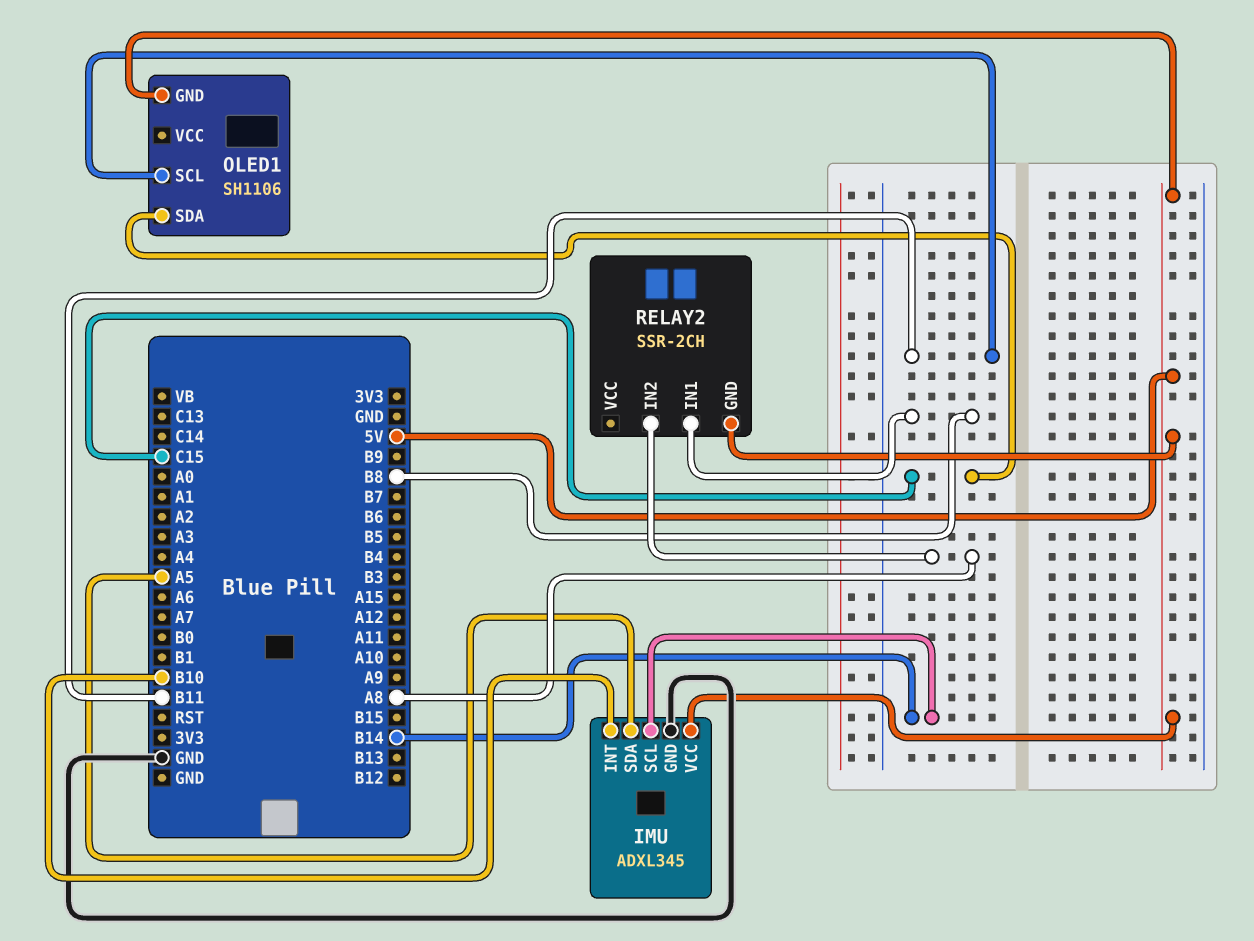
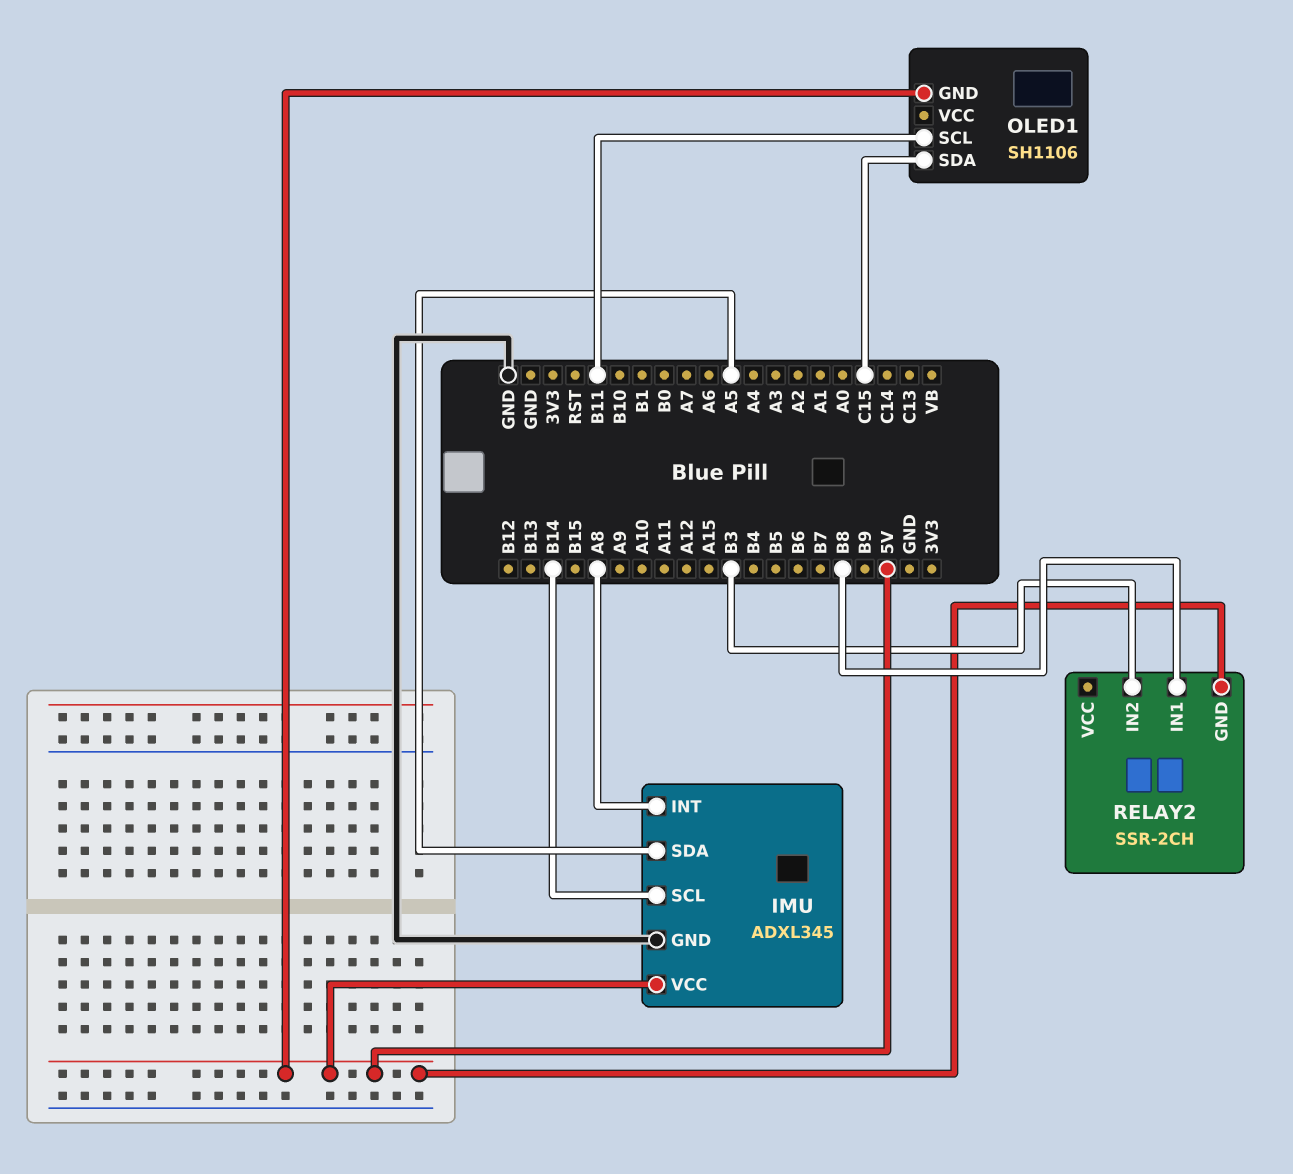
IMU pin INT: B10 -> A8
RELAY2 pin IN2: A8 -> B3

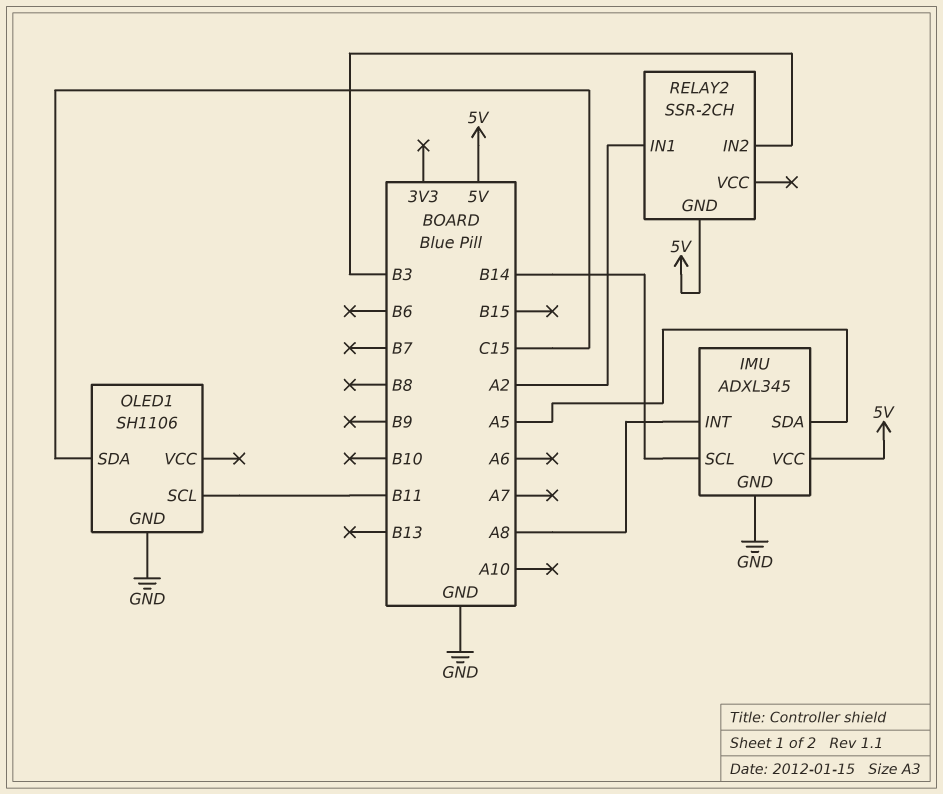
OLED1 pin GND: 5V -> GND
RELAY2 pin IN1: B8 -> A2

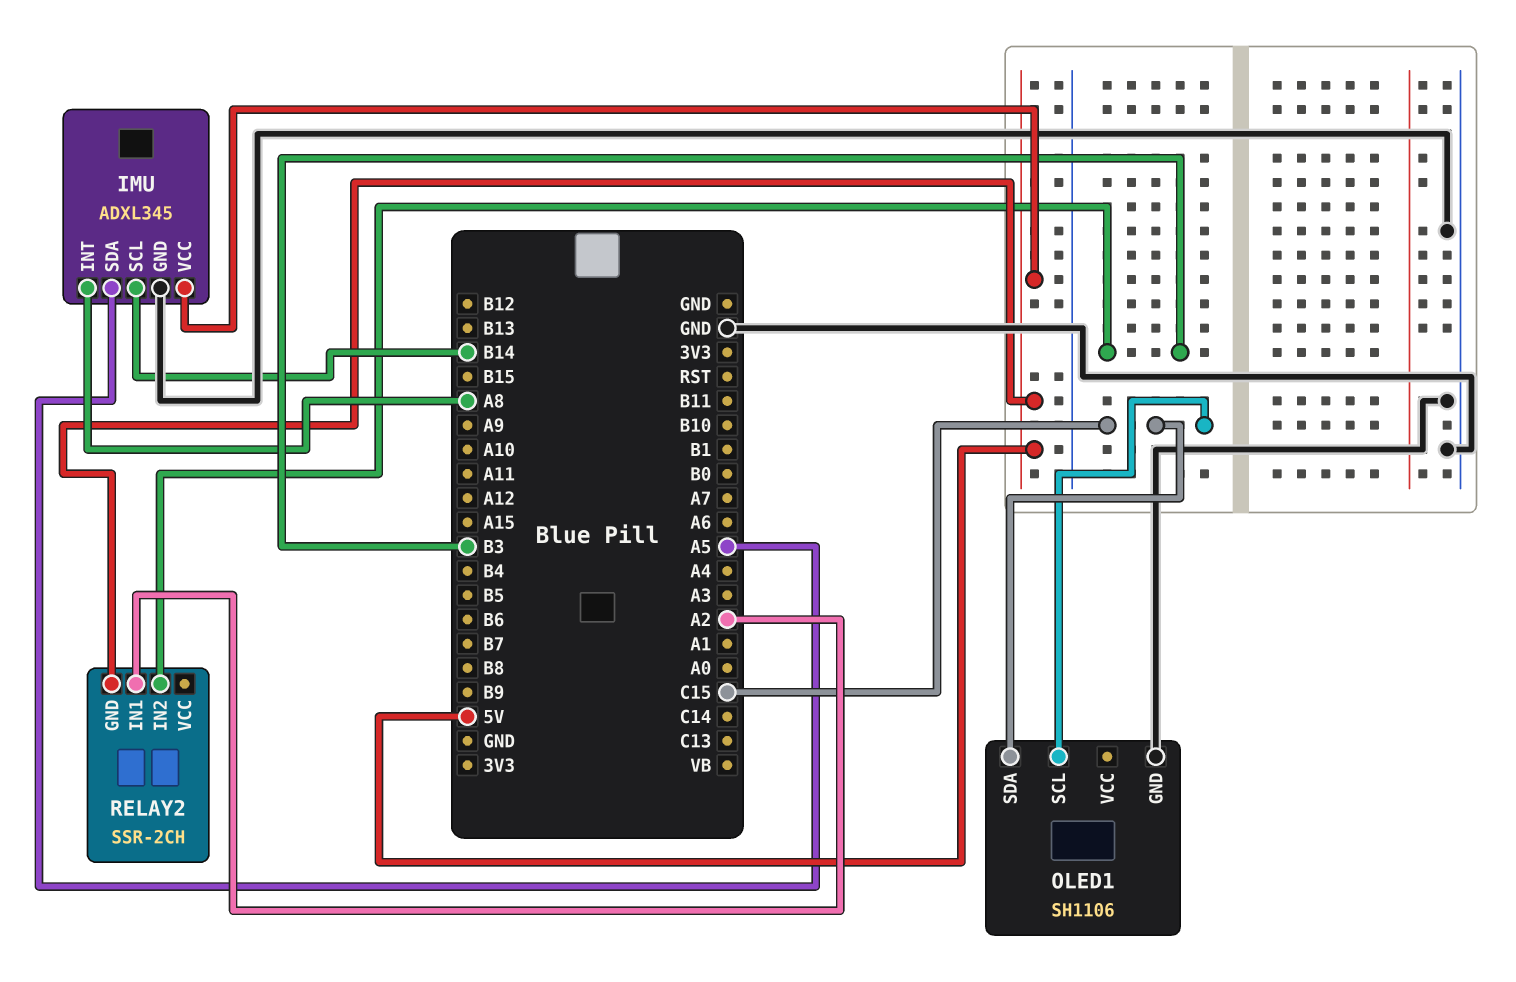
OLED1 pin SCL: B11 -> C15

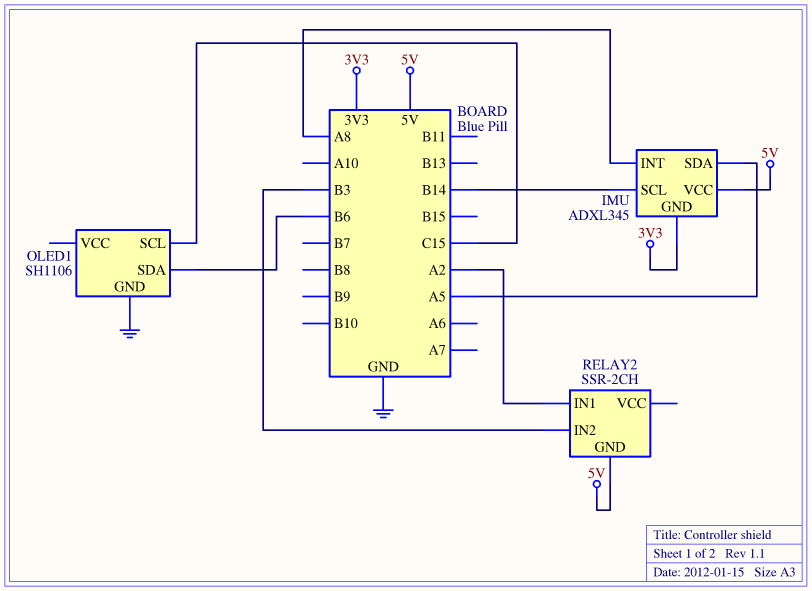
IMU pin GND: GND -> 3V3
OLED1 pin SDA: C15 -> B6

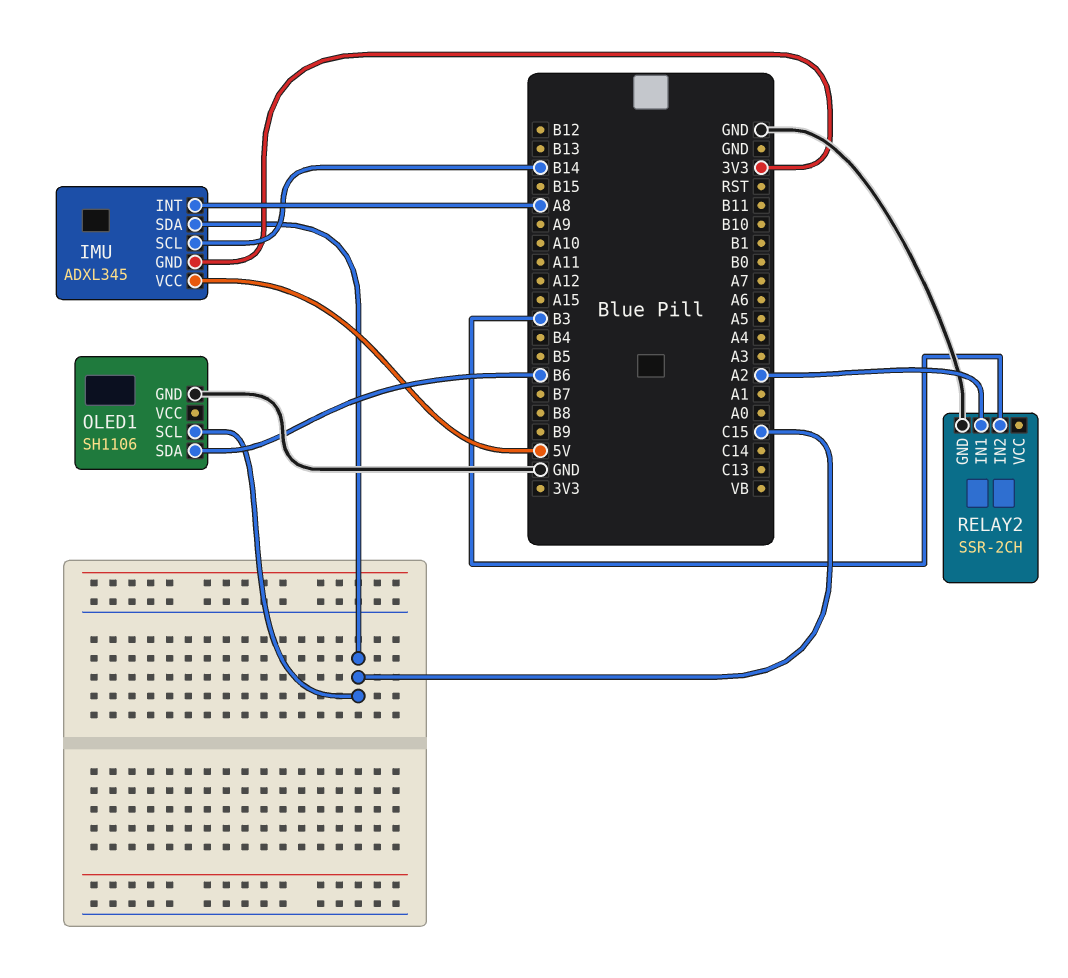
IMU pin SDA: A5 -> C15
RELAY2 pin GND: 5V -> GND

